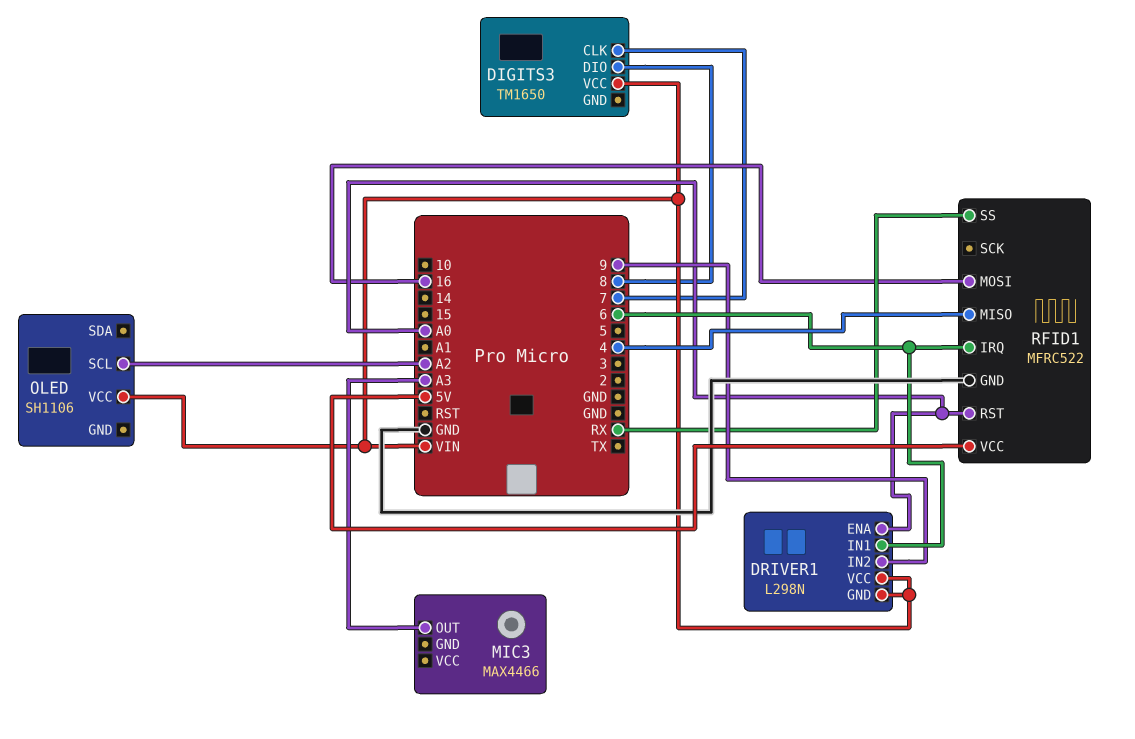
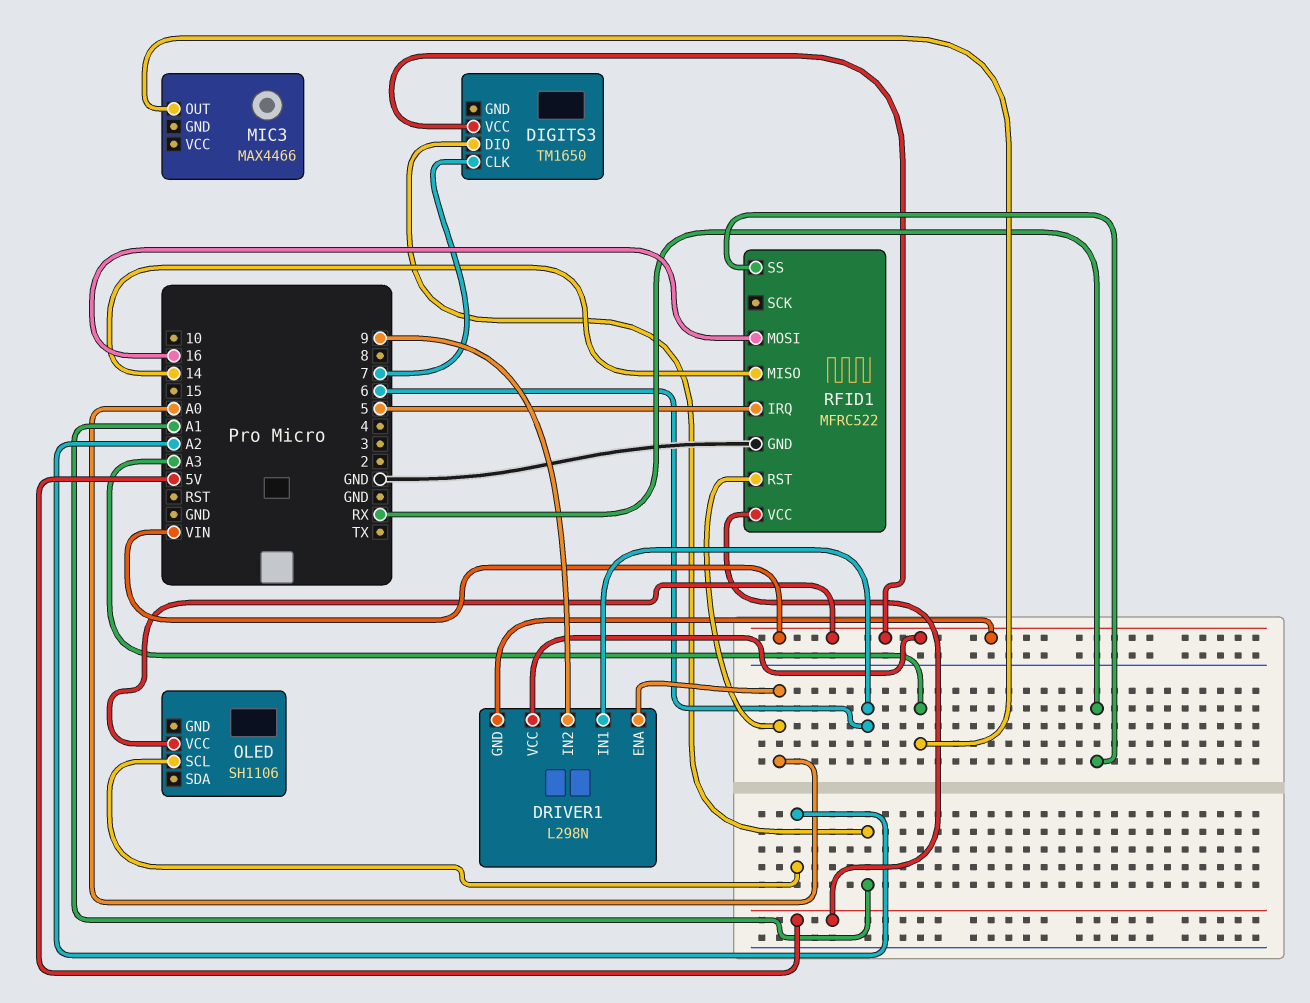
DIGITS3 pin DIO: 8 -> A1
RFID1 pin IRQ: 6 -> 5
RFID1 pin MISO: 4 -> 14

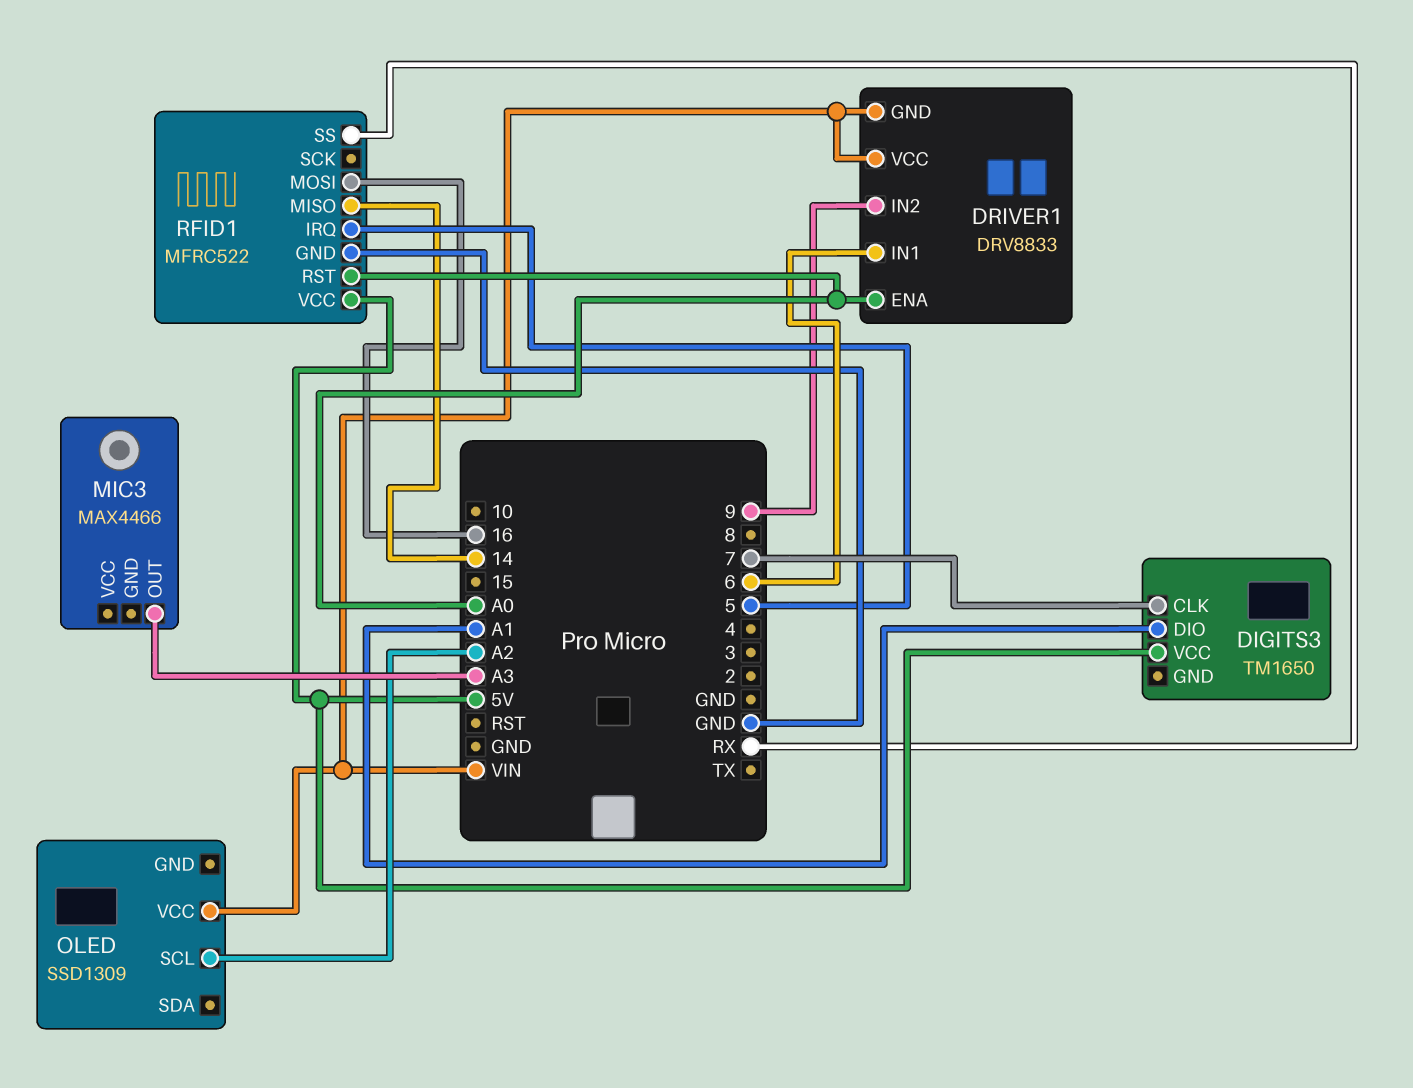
DIGITS3 pin VCC: VIN -> 5V
DRIVER1: L298N -> DRV8833
OLED: SH1106 -> SSD1309

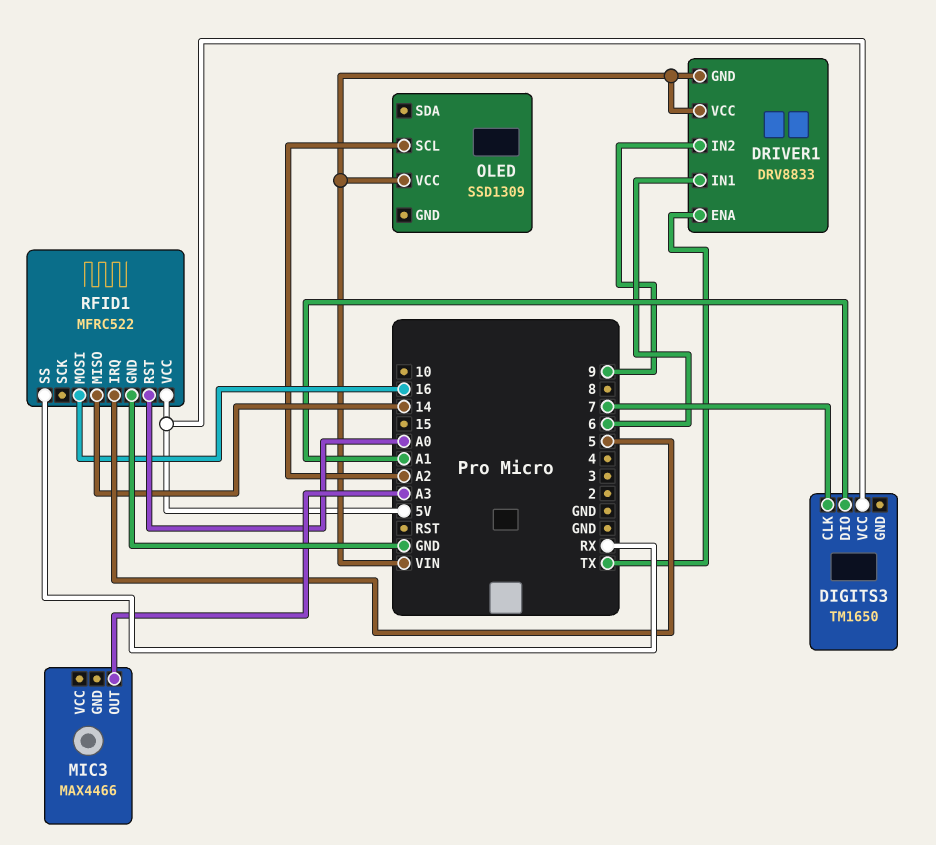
DRIVER1 pin ENA: A0 -> TX

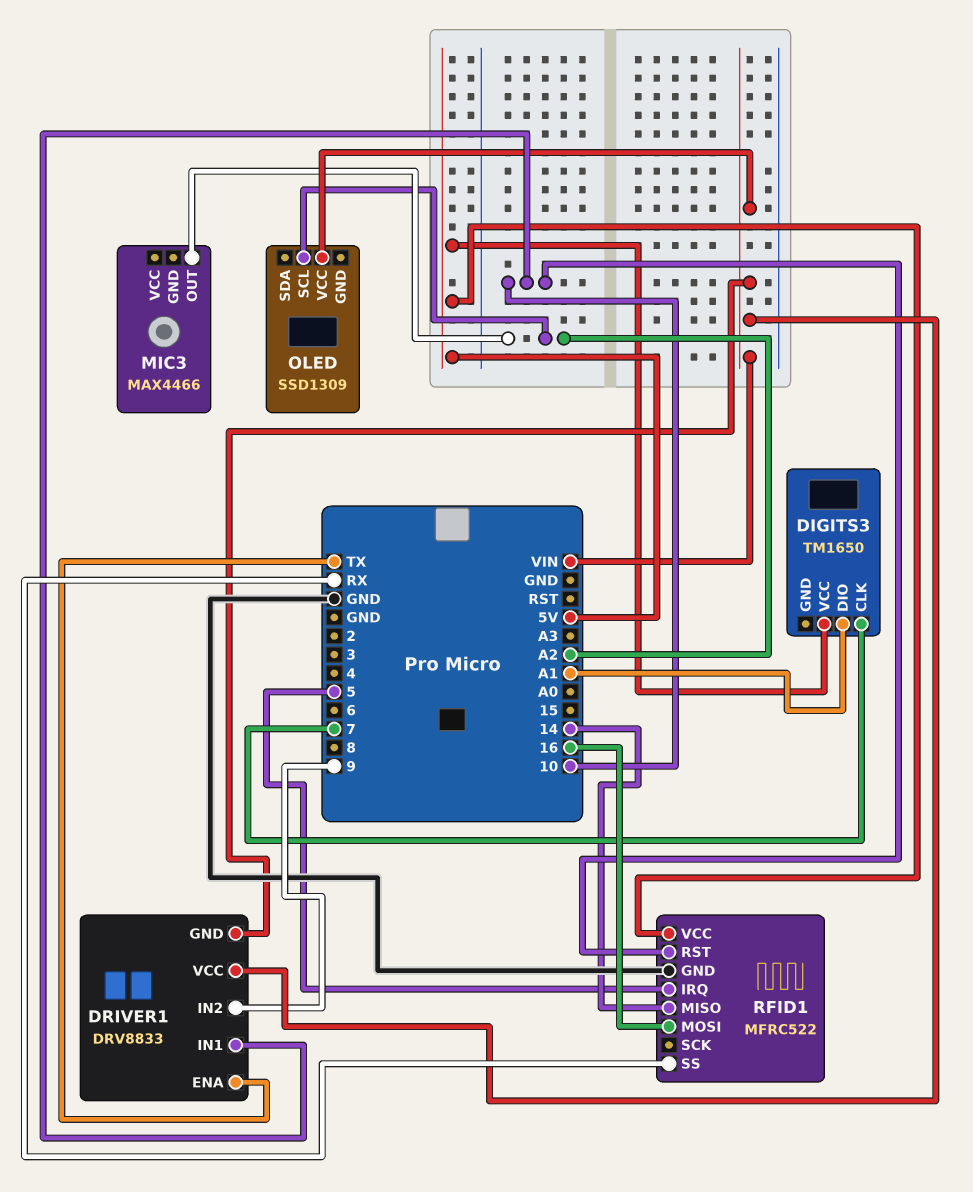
DRIVER1 pin IN1: 6 -> 10
MIC3 pin OUT: A3 -> A2
RFID1 pin RST: A0 -> 10

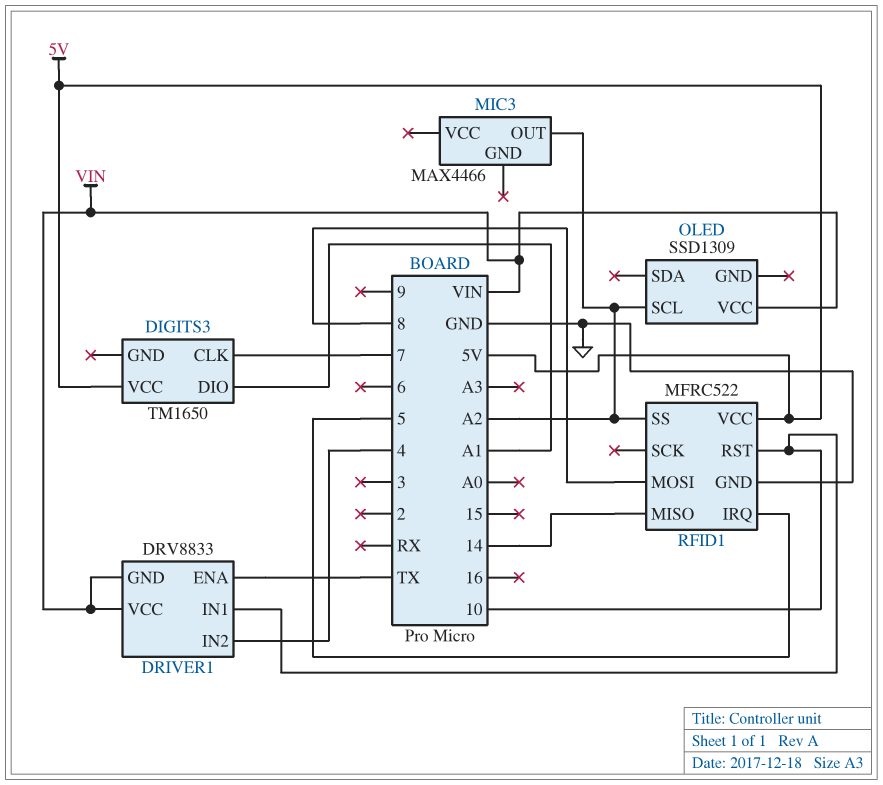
DRIVER1 pin IN2: 9 -> 4
RFID1 pin MOSI: 16 -> 8
RFID1 pin SS: RX -> A2

